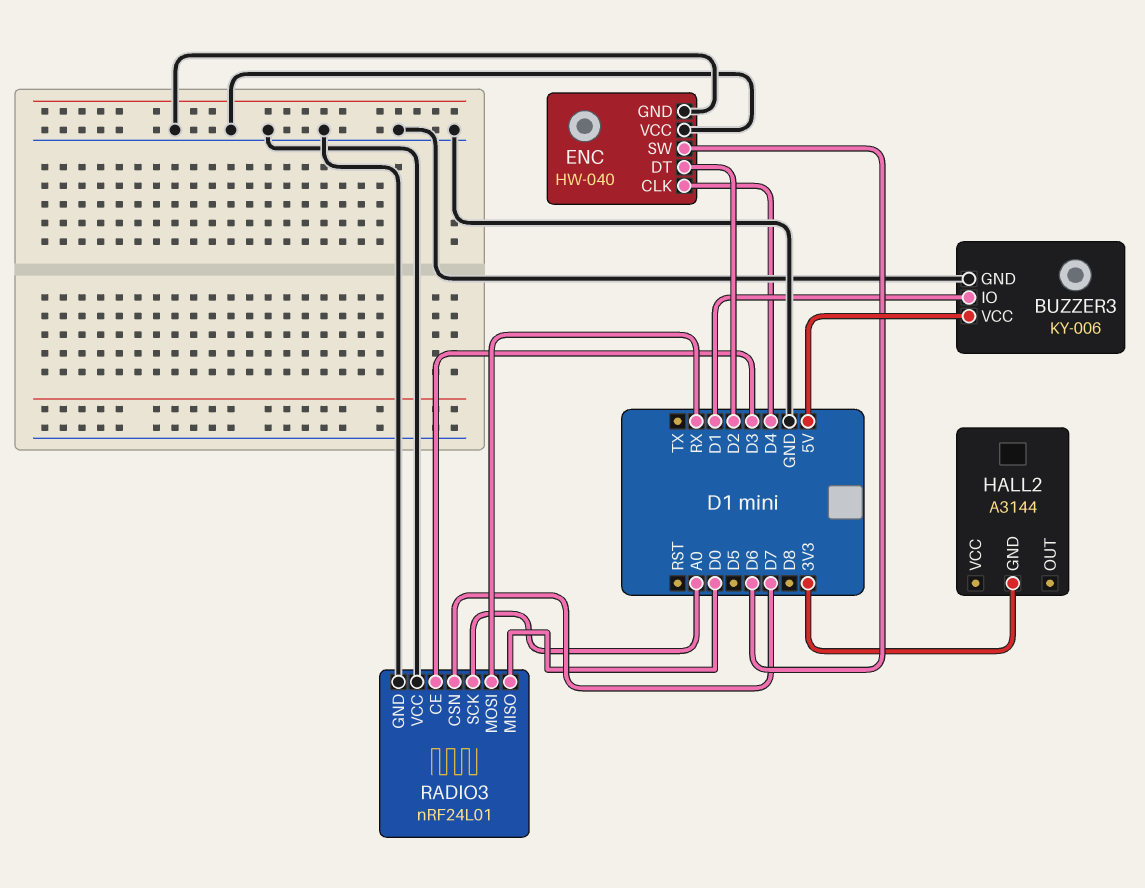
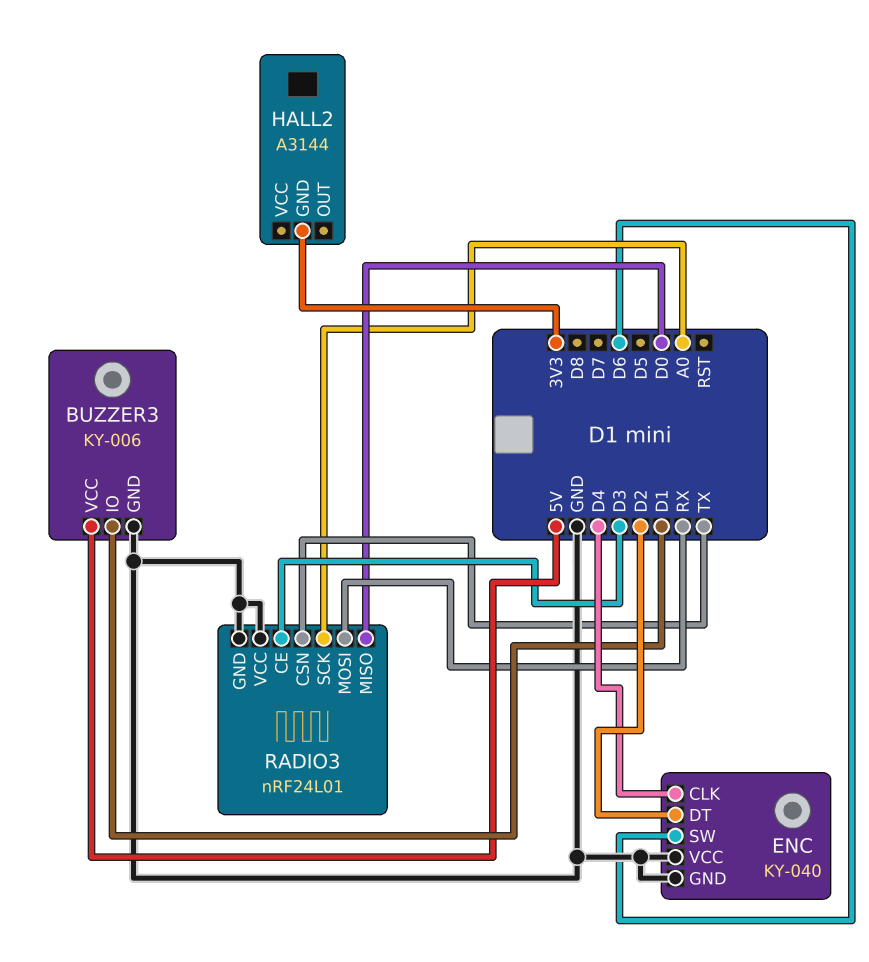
ENC: HW-040 -> KY-040
RADIO3 pin CSN: D7 -> TX

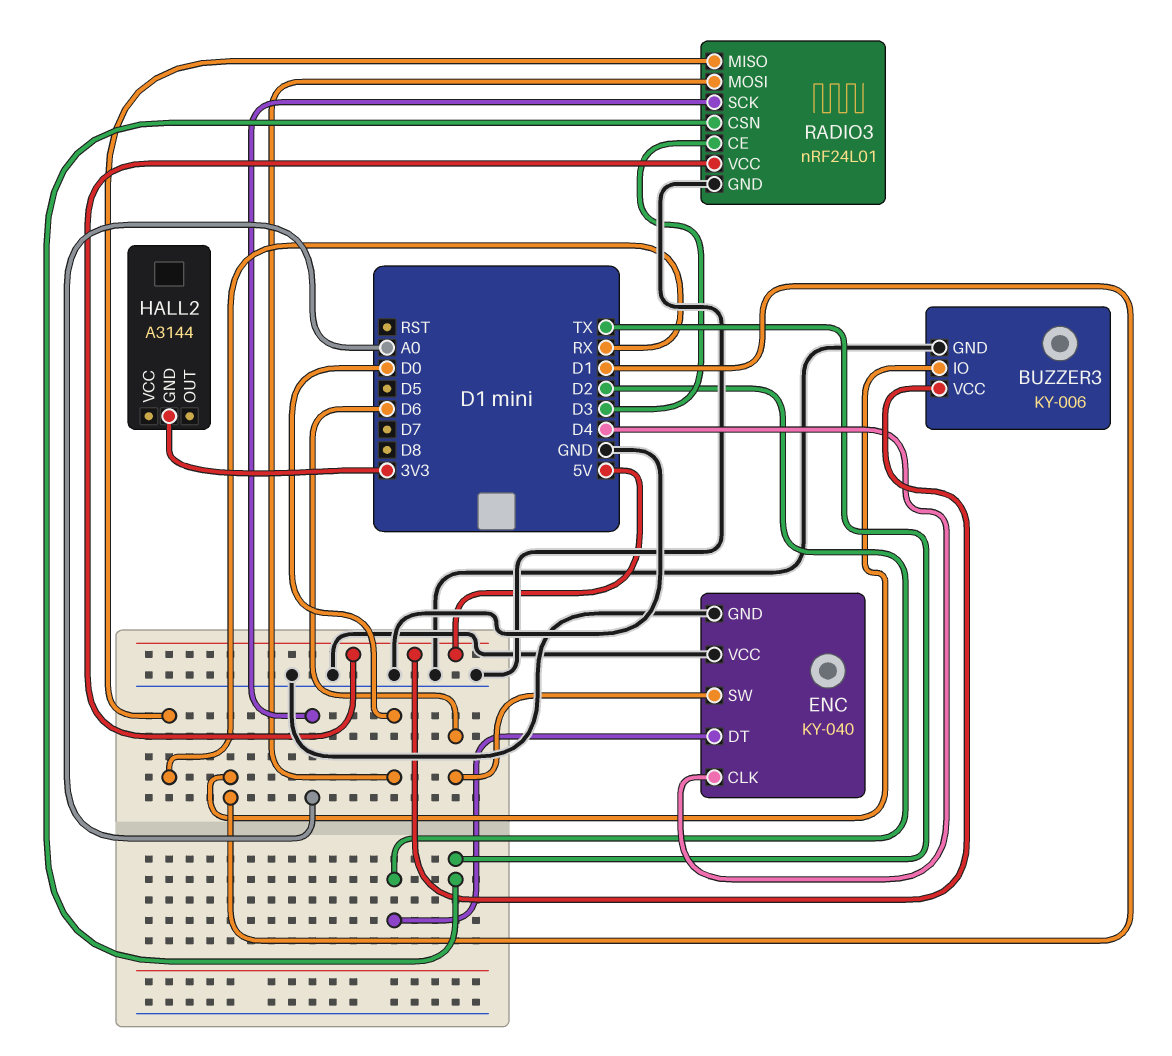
RADIO3 pin MISO: D0 -> RX
RADIO3 pin MOSI: RX -> D0
RADIO3 pin VCC: GND -> 5V

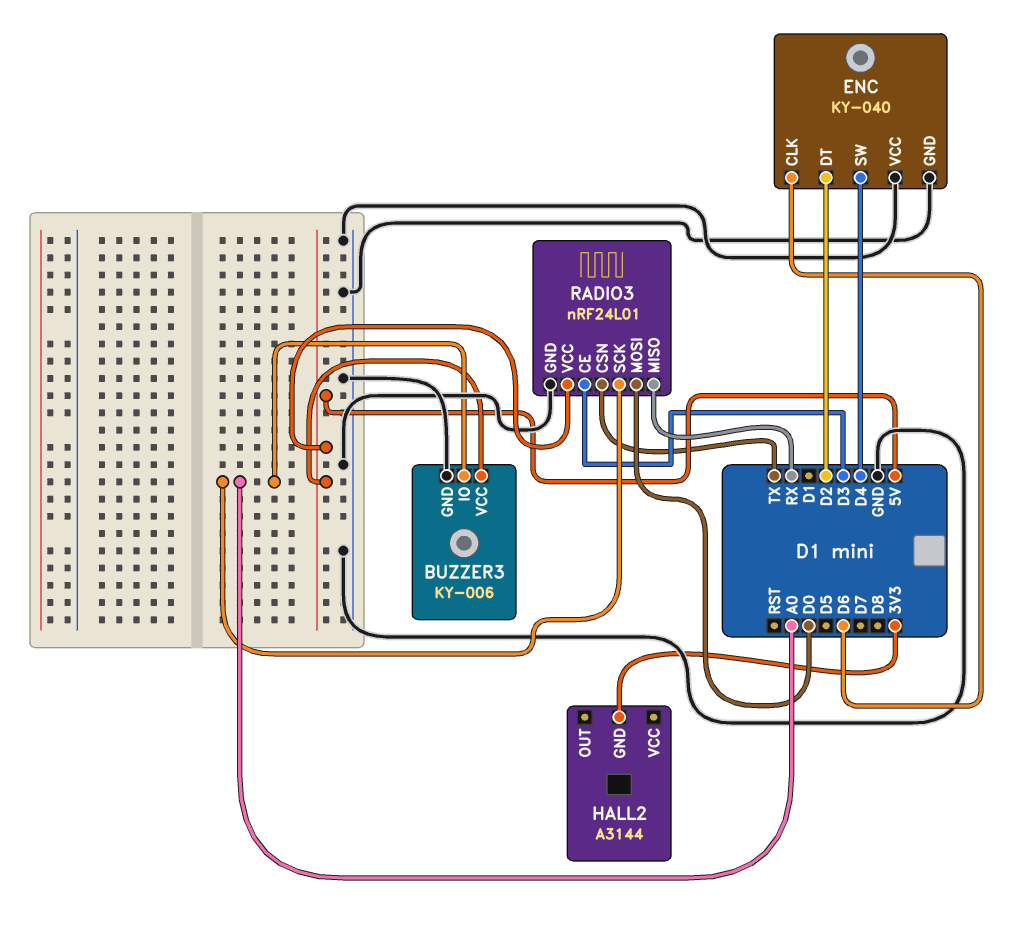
BUZZER3 pin IO: D1 -> A0
ENC pin CLK: D4 -> D6
ENC pin SW: D6 -> D4

